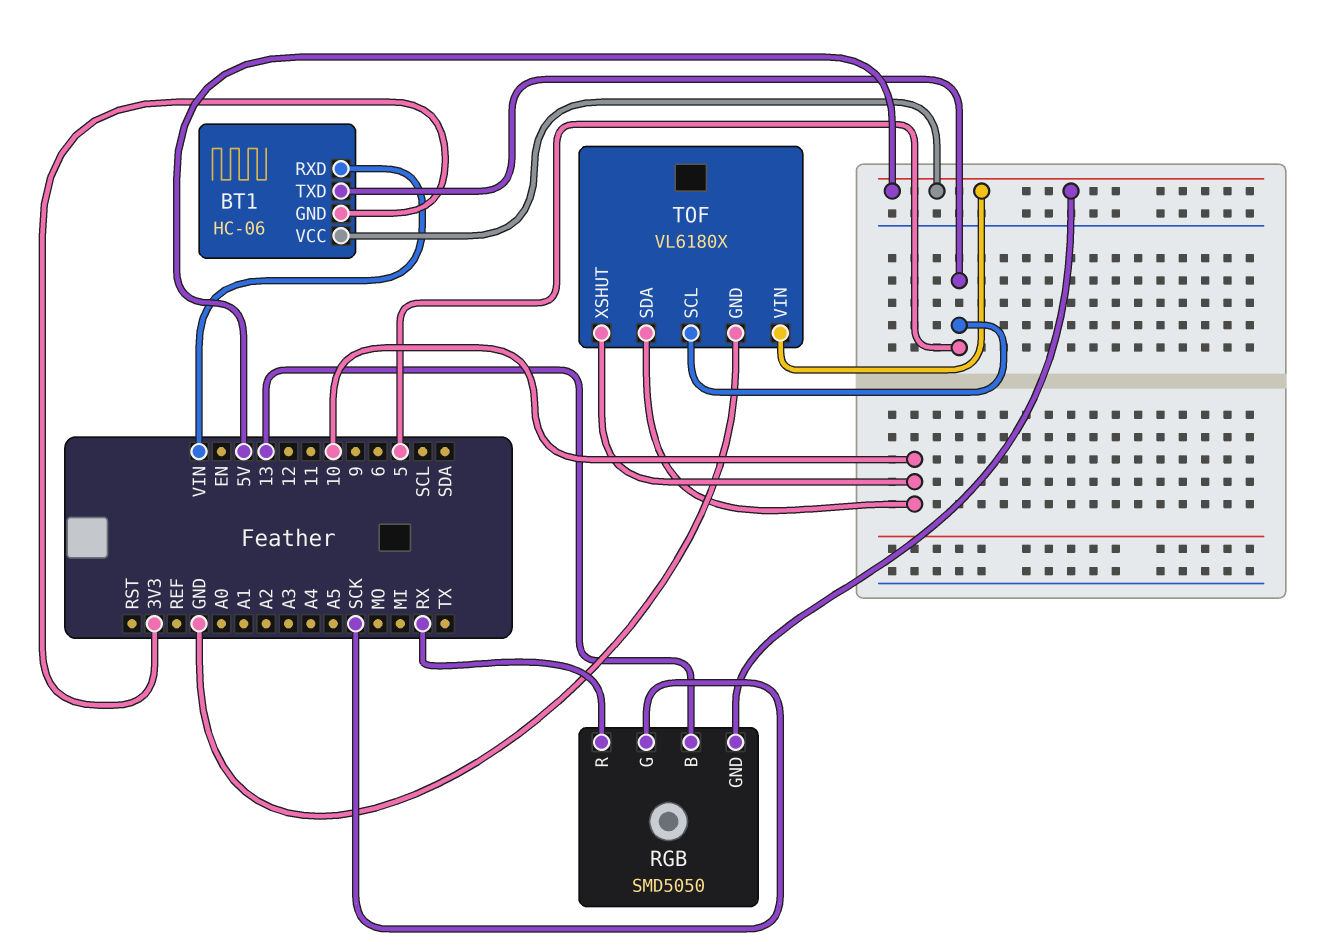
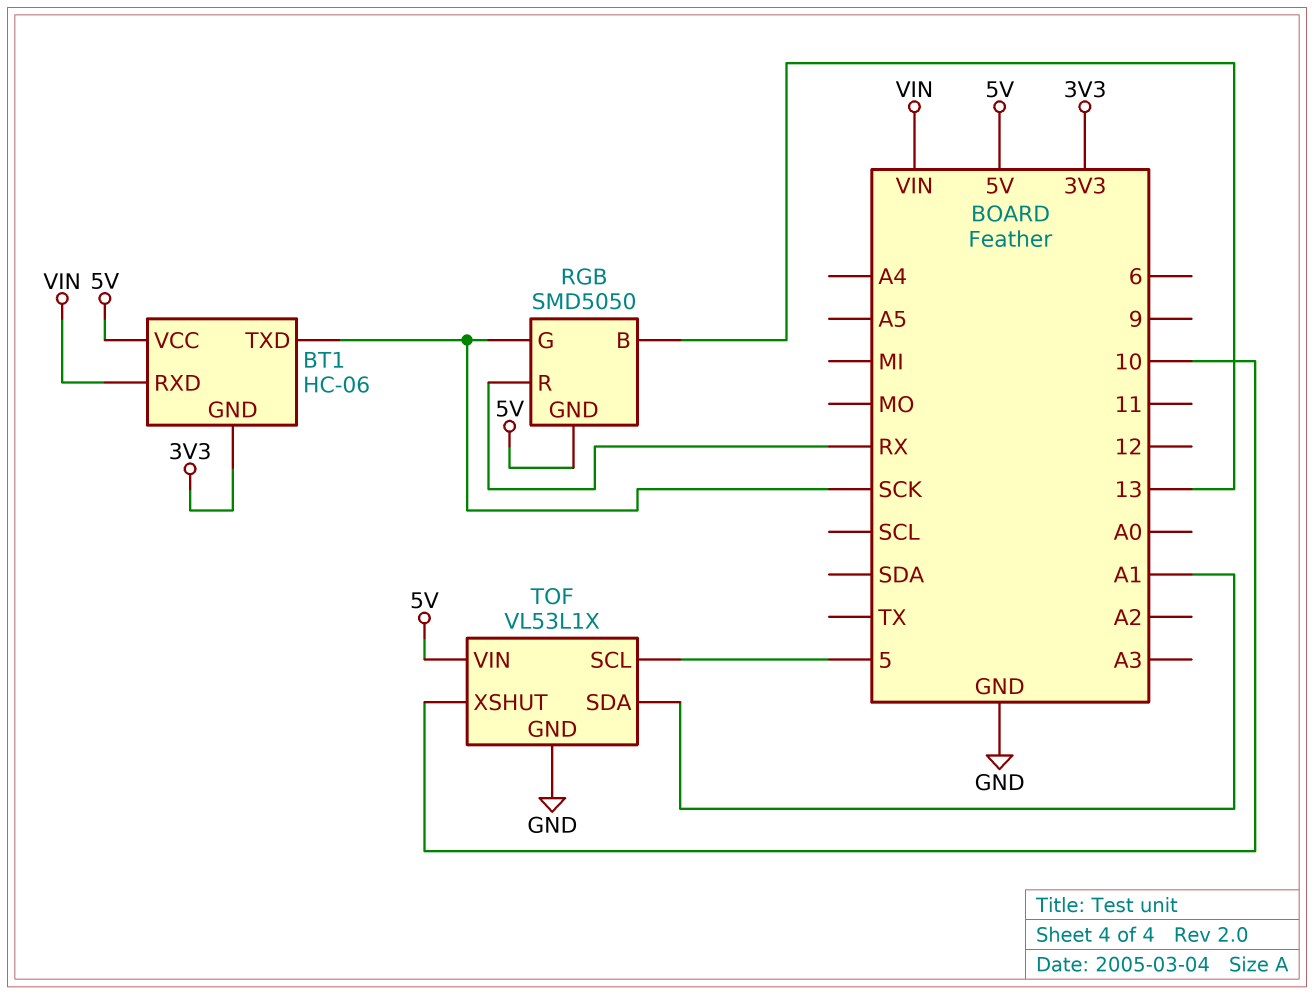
BT1 pin TXD: 5 -> SCK
TOF: VL6180X -> VL53L1X
TOF pin SDA: 10 -> A1

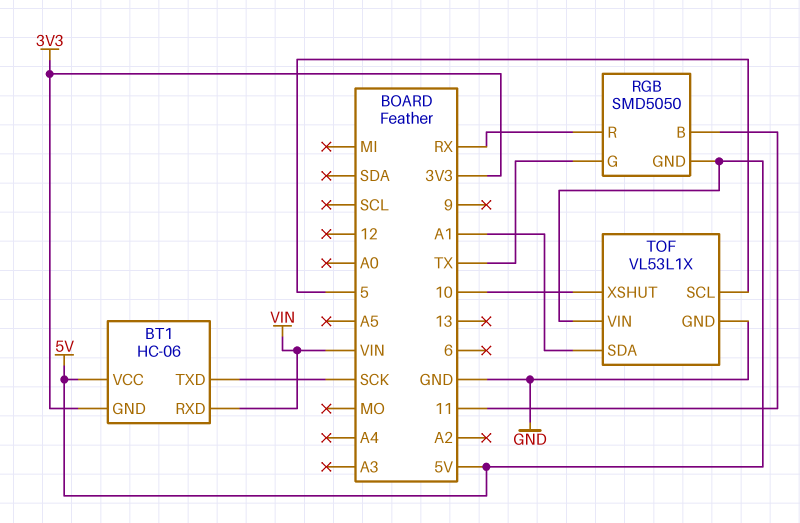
RGB pin B: 13 -> 11
RGB pin G: SCK -> TX

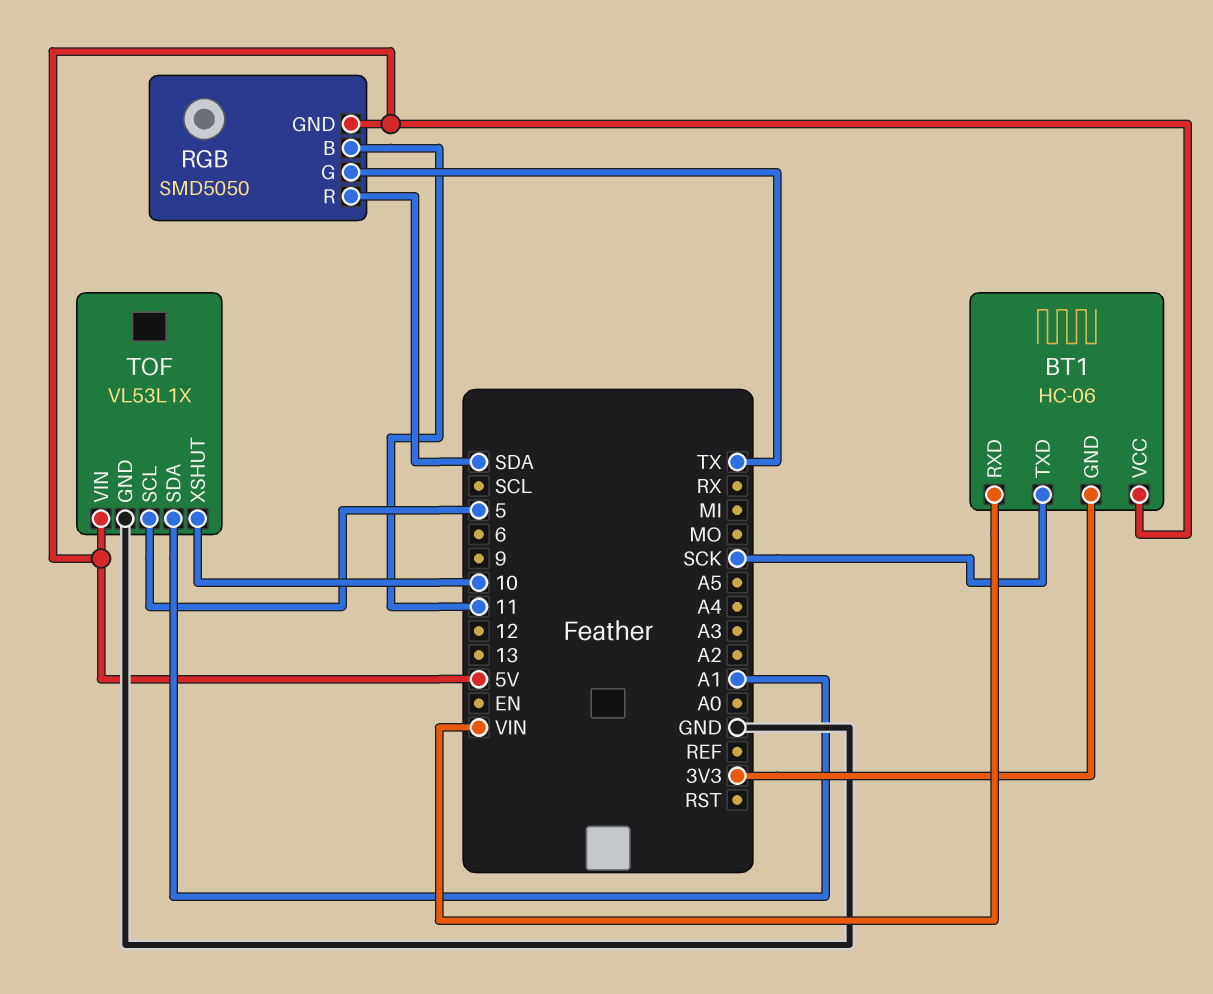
RGB pin R: RX -> SDA

